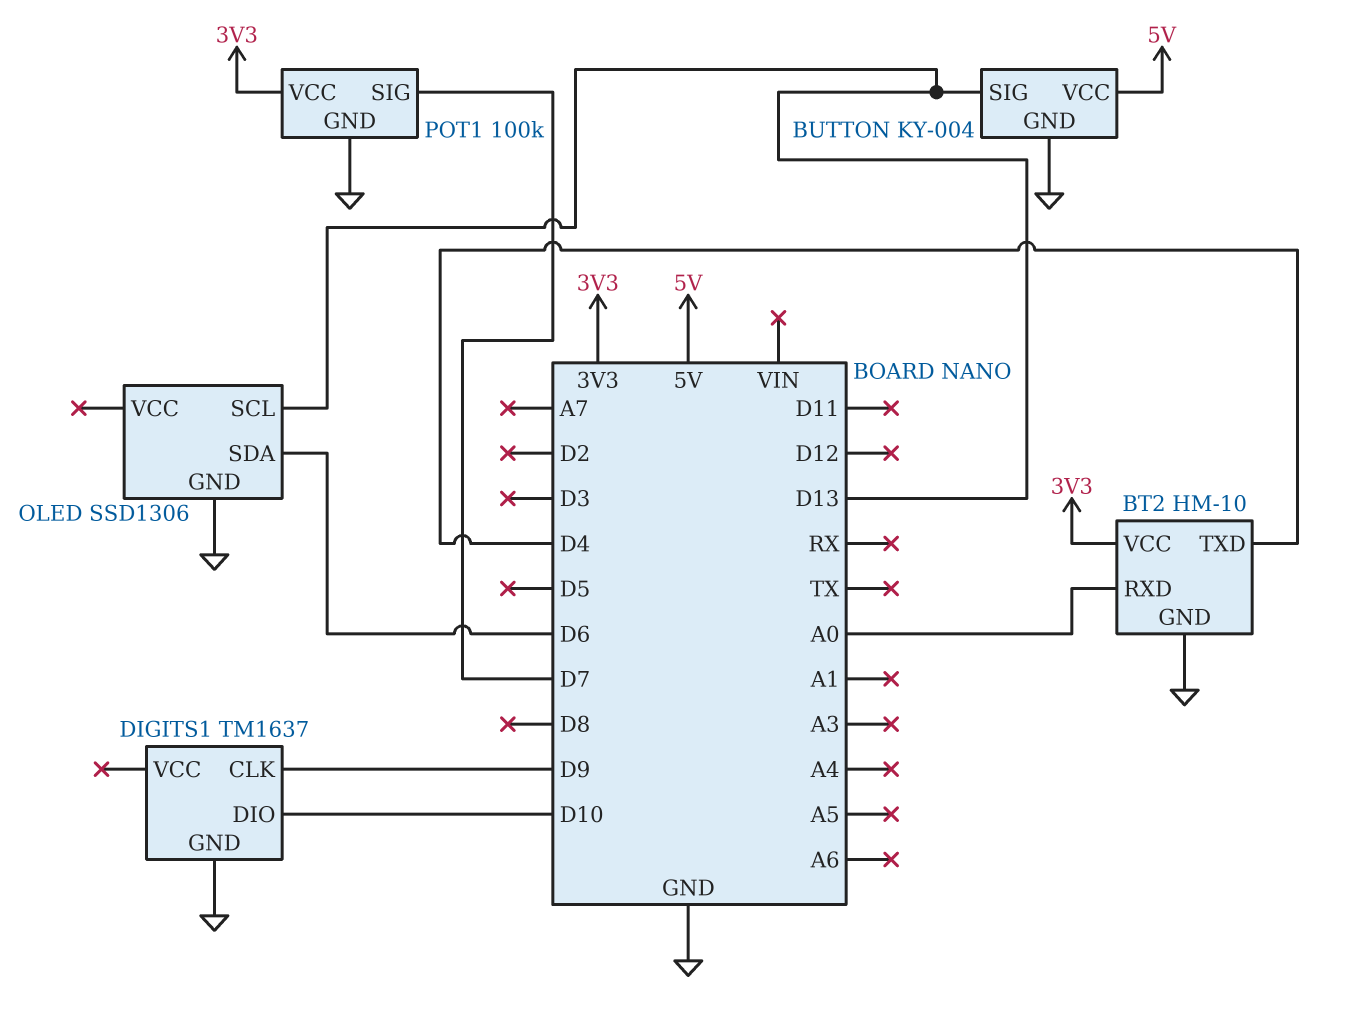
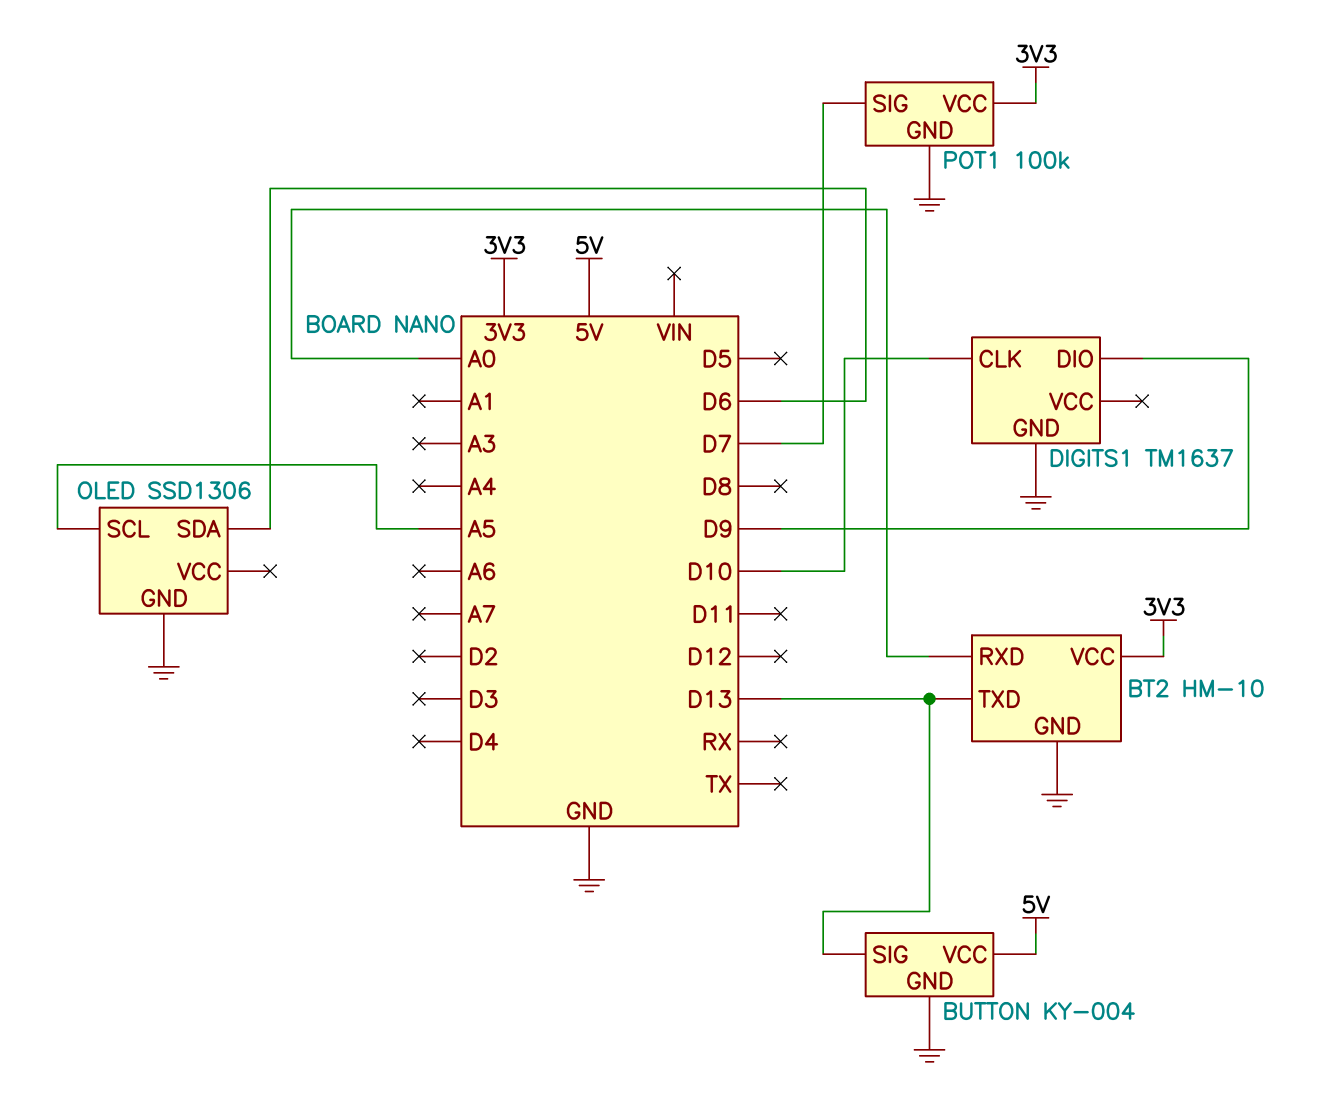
BT2 pin TXD: D4 -> D13
DIGITS1 pin CLK: D9 -> D10
DIGITS1 pin DIO: D10 -> D9
OLED pin SCL: D13 -> A5

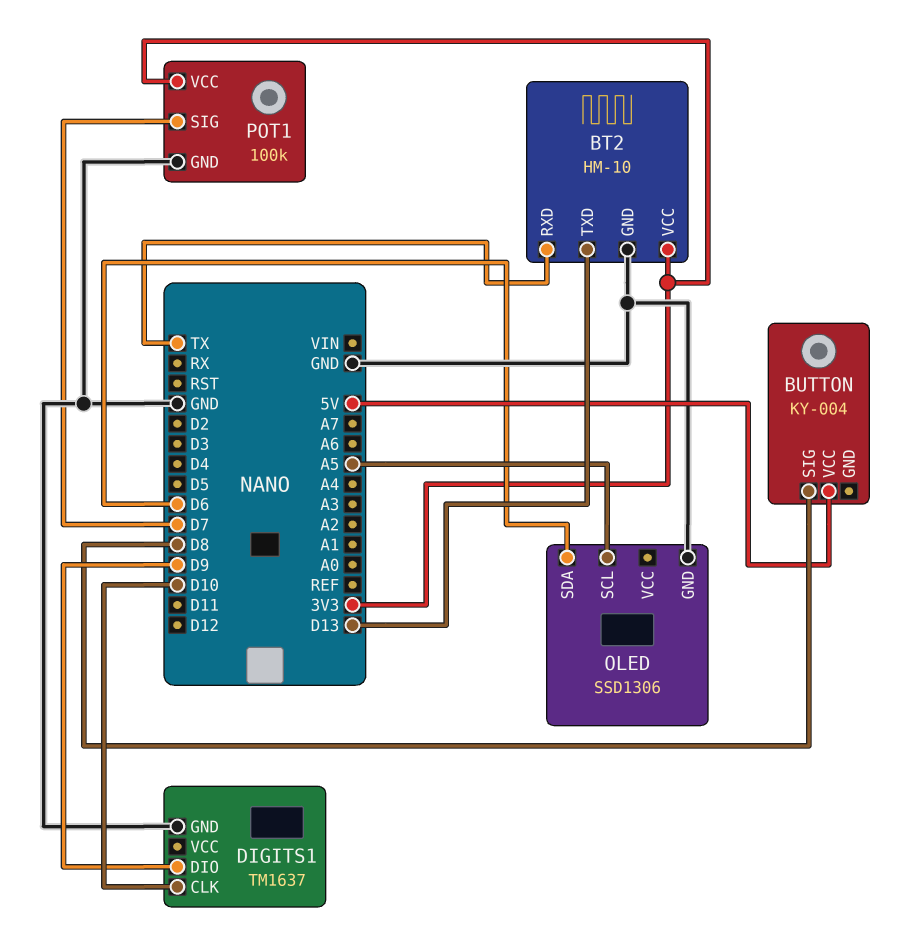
BT2 pin RXD: A0 -> TX
BUTTON pin GND: GND -> none
BUTTON pin SIG: D13 -> D8

